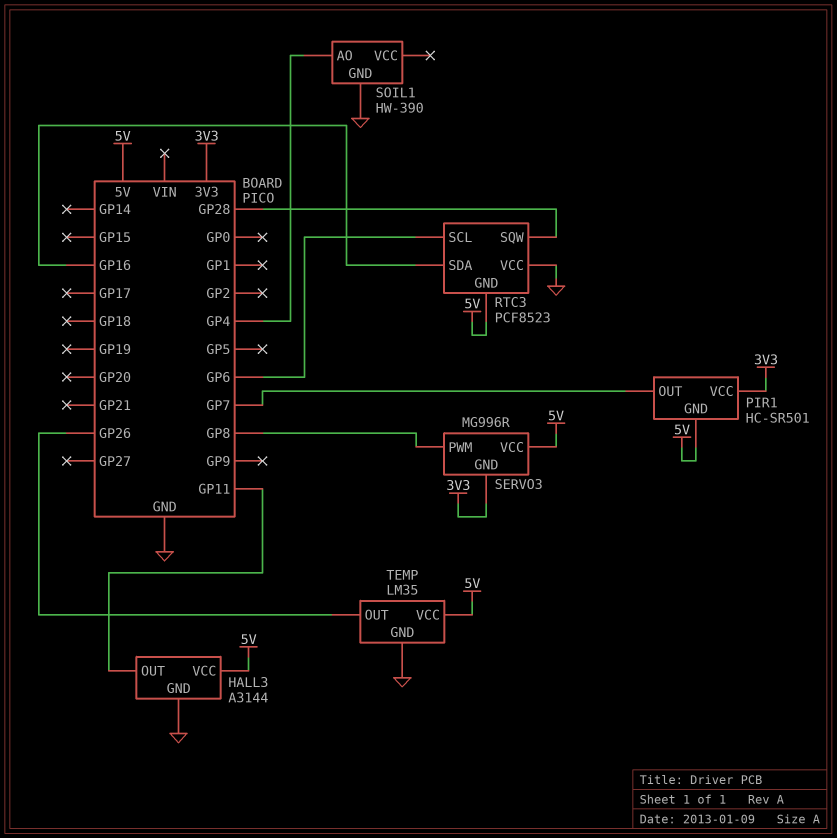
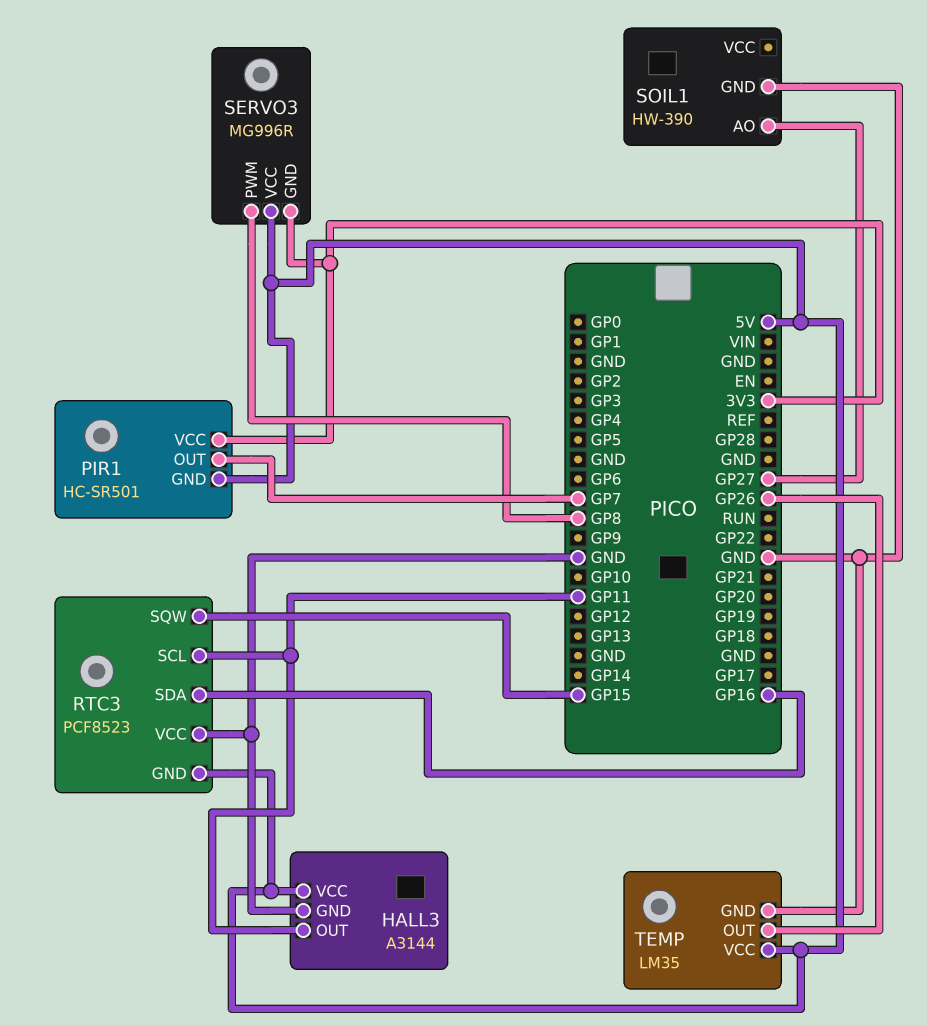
RTC3 pin SCL: GP6 -> GP11
RTC3 pin SQW: GP28 -> GP15
SOIL1 pin AO: GP4 -> GP27

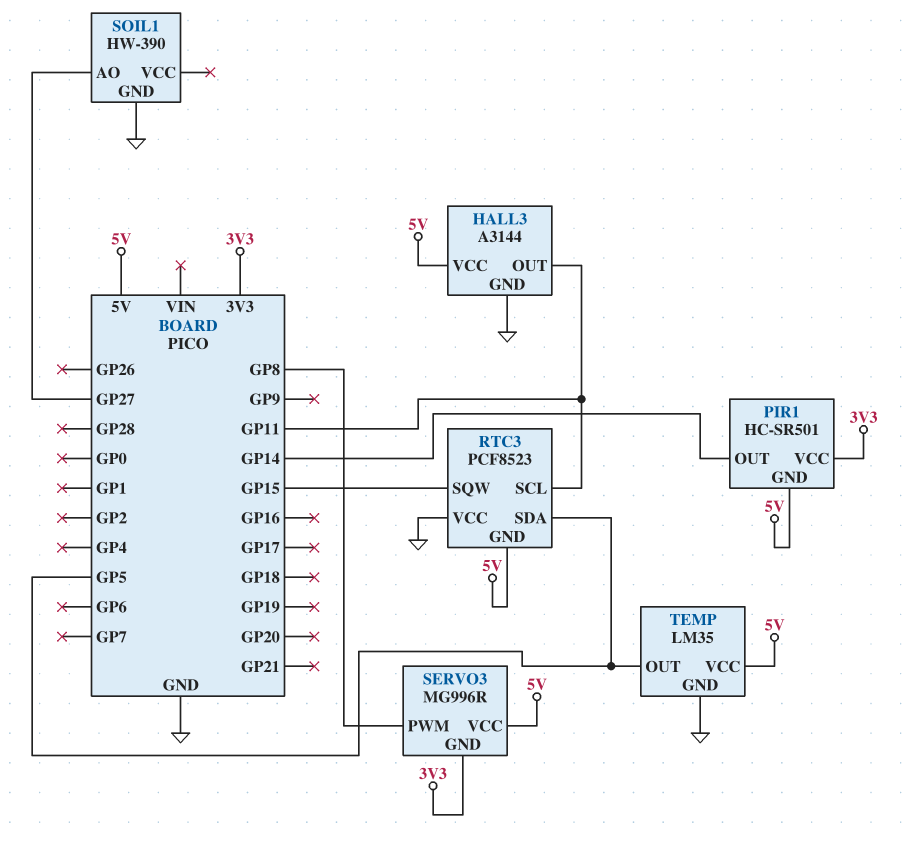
PIR1 pin OUT: GP7 -> GP14
RTC3 pin SDA: GP16 -> GP5
TEMP pin OUT: GP26 -> GP5

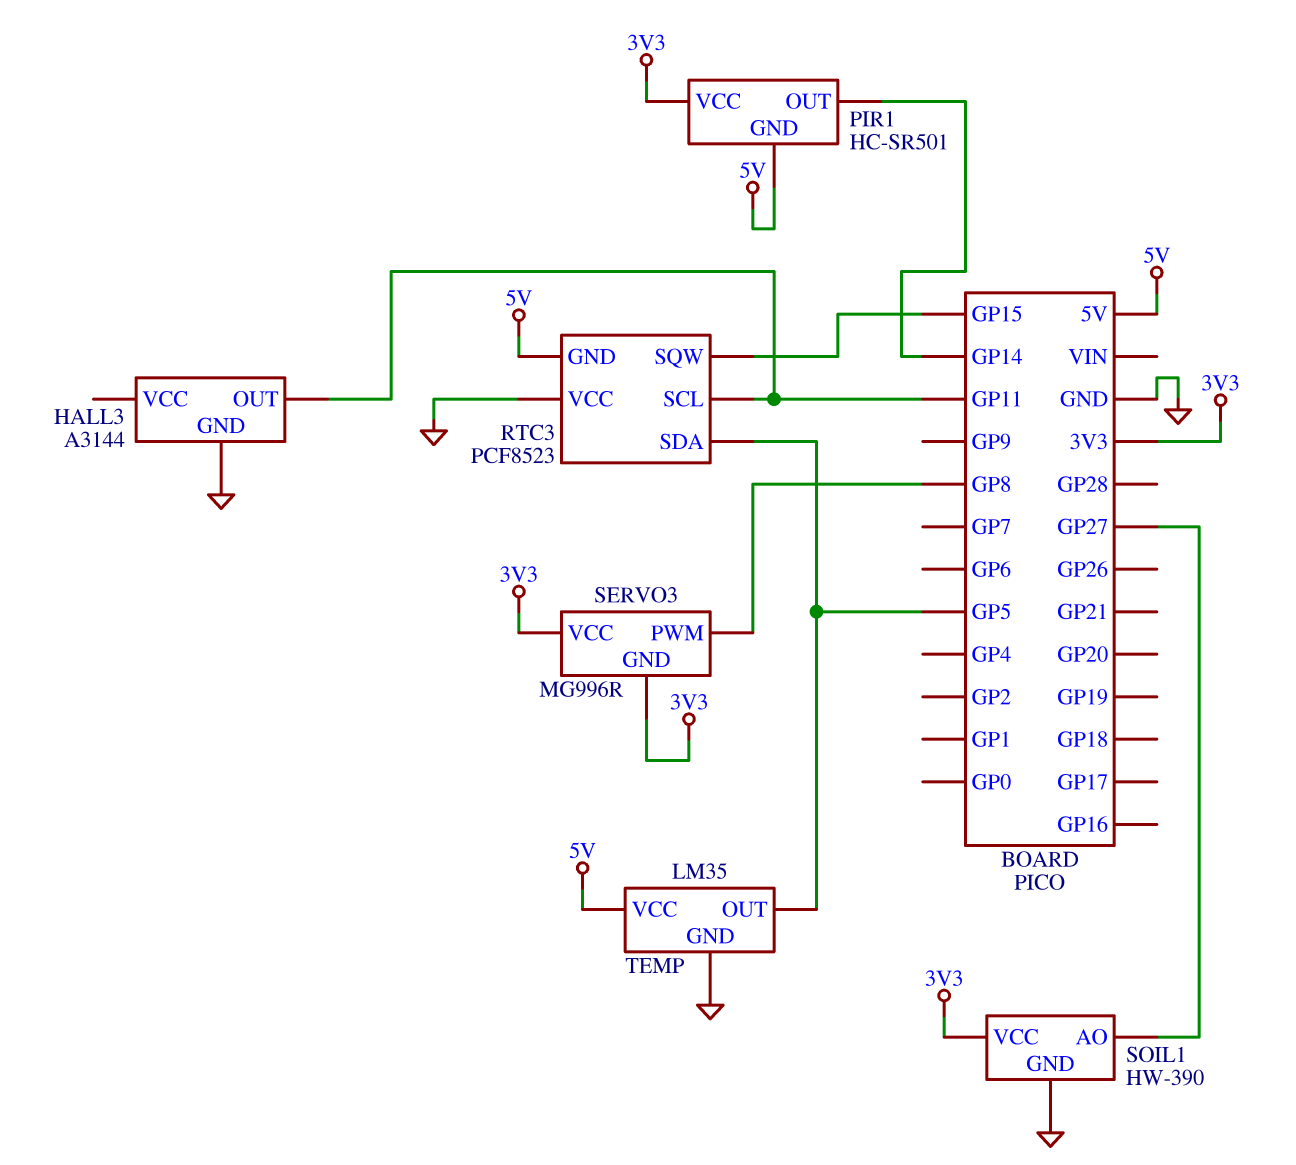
HALL3 pin VCC: 5V -> none
SERVO3 pin VCC: 5V -> 3V3
SOIL1 pin VCC: none -> 3V3

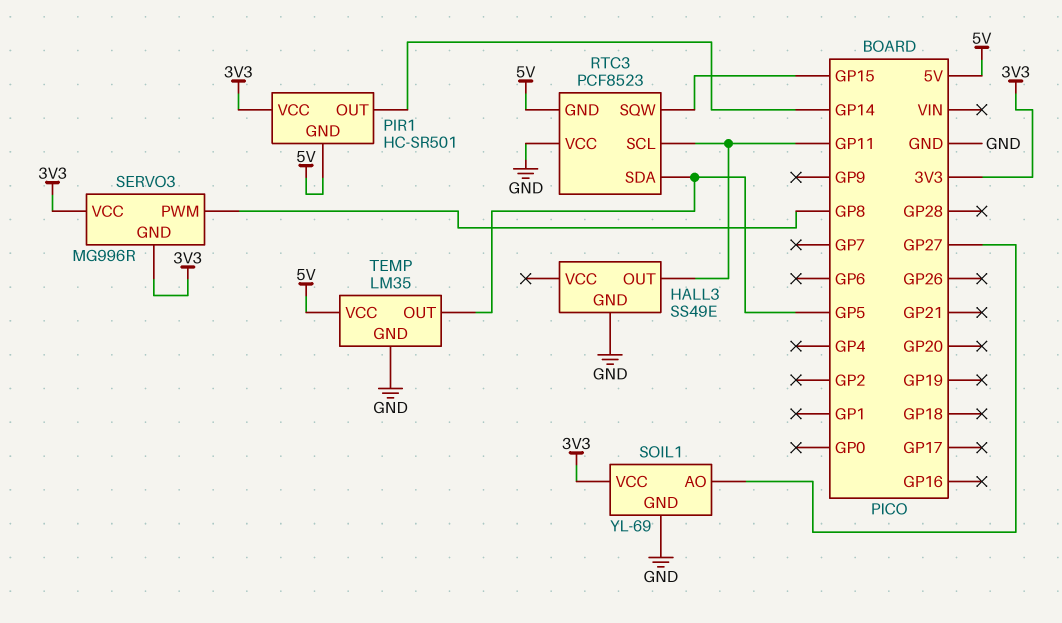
HALL3: A3144 -> SS49E
SOIL1: HW-390 -> YL-69

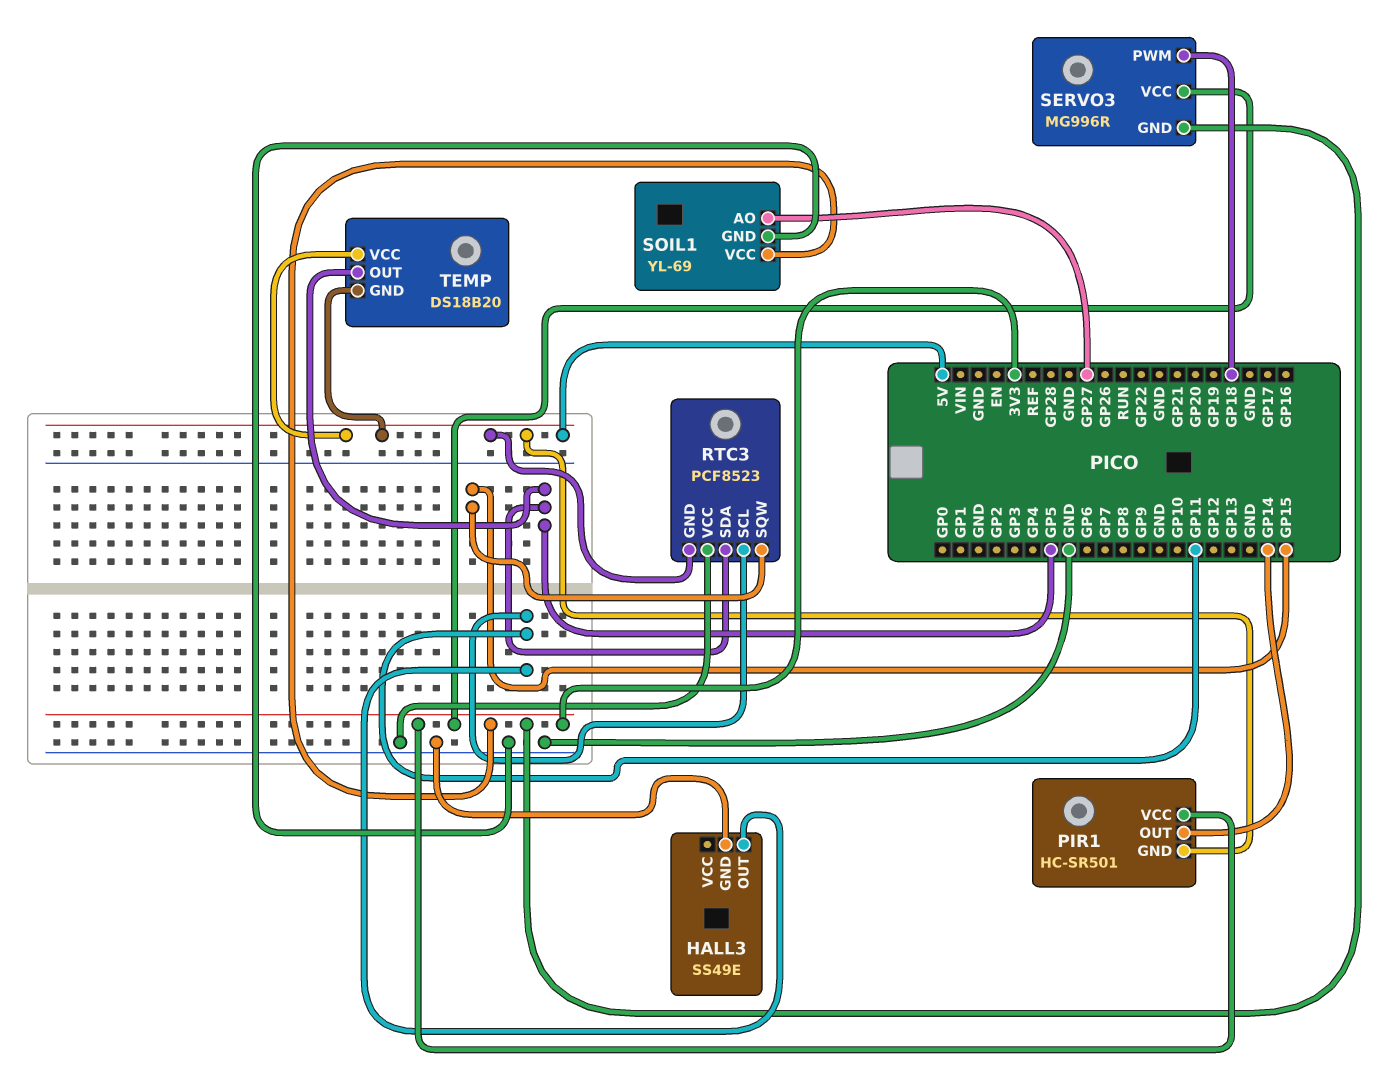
SERVO3 pin PWM: GP8 -> GP18
TEMP: LM35 -> DS18B20
TEMP pin GND: GND -> 5V

